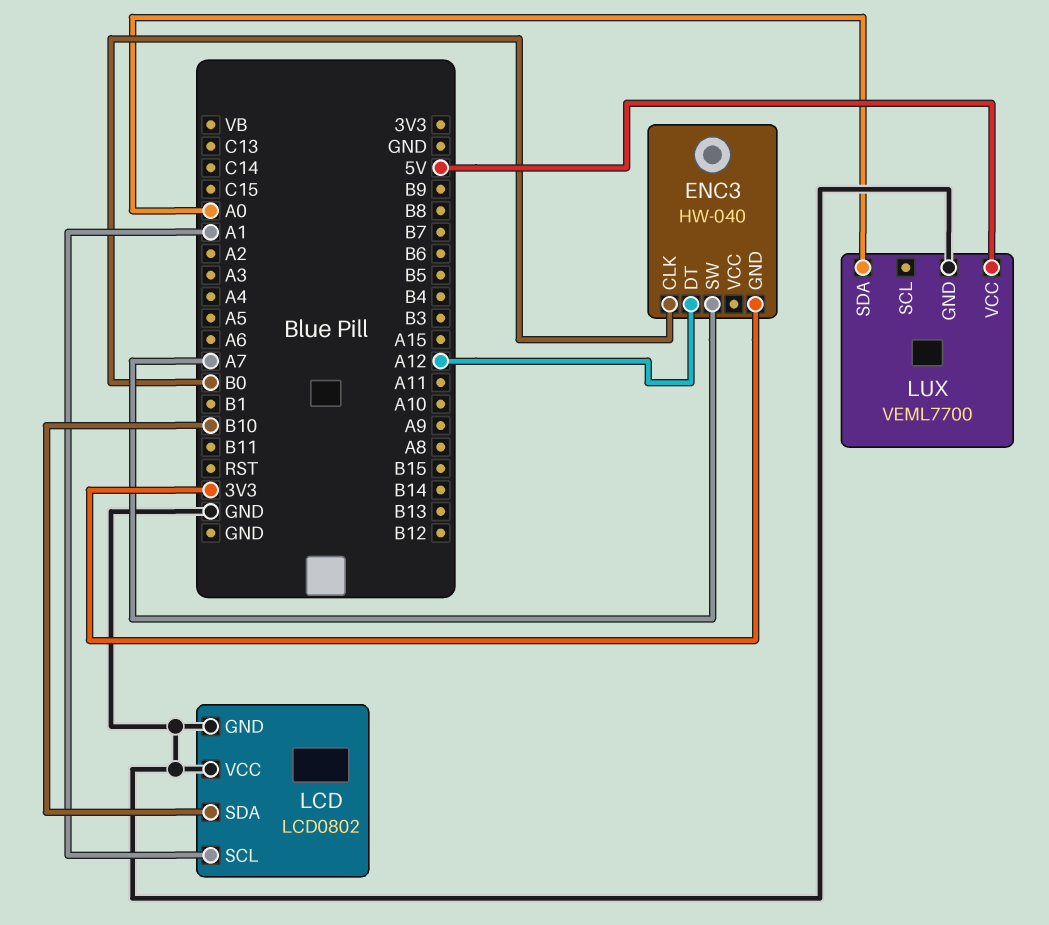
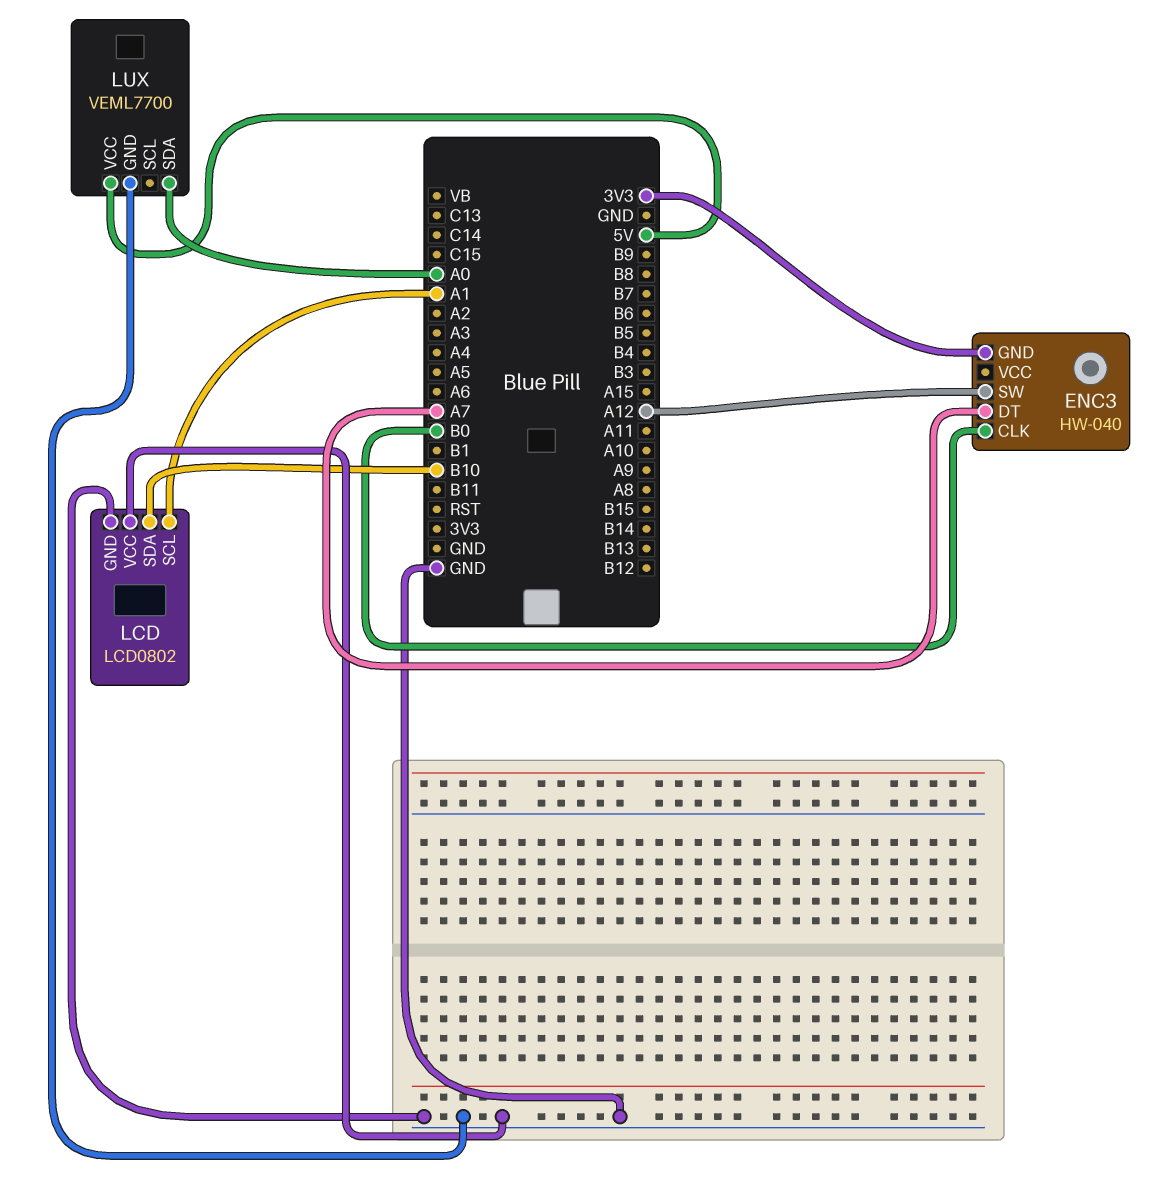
ENC3 pin DT: A12 -> A7
ENC3 pin SW: A7 -> A12

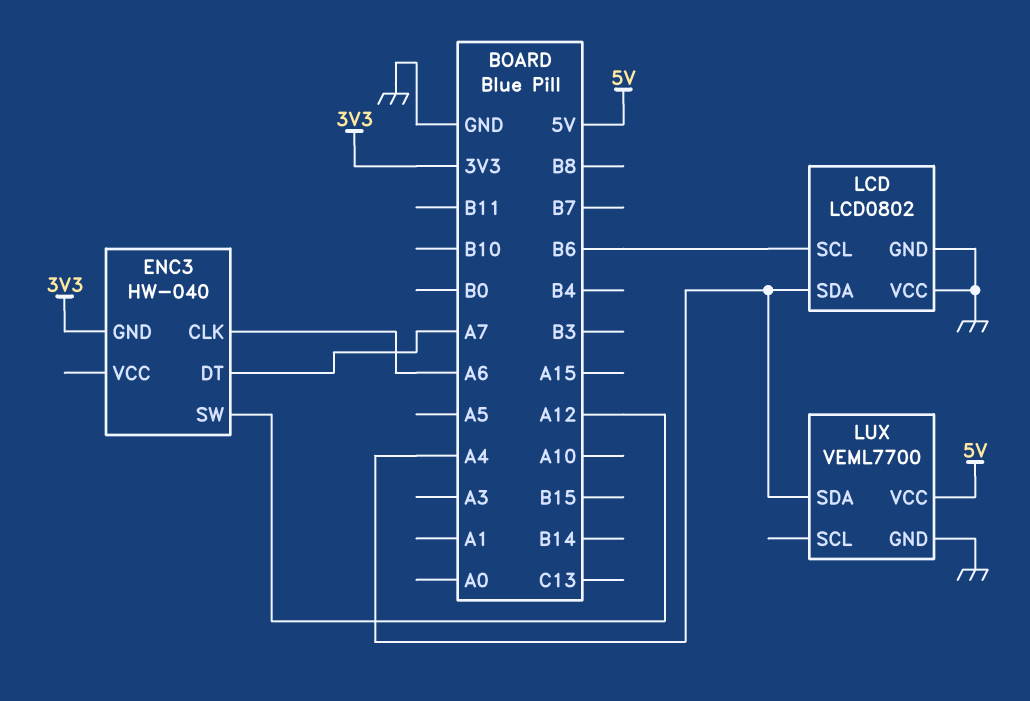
ENC3 pin CLK: B0 -> A6
LCD pin SCL: A1 -> B6
LCD pin SDA: B10 -> A4
LUX pin SDA: A0 -> A4

